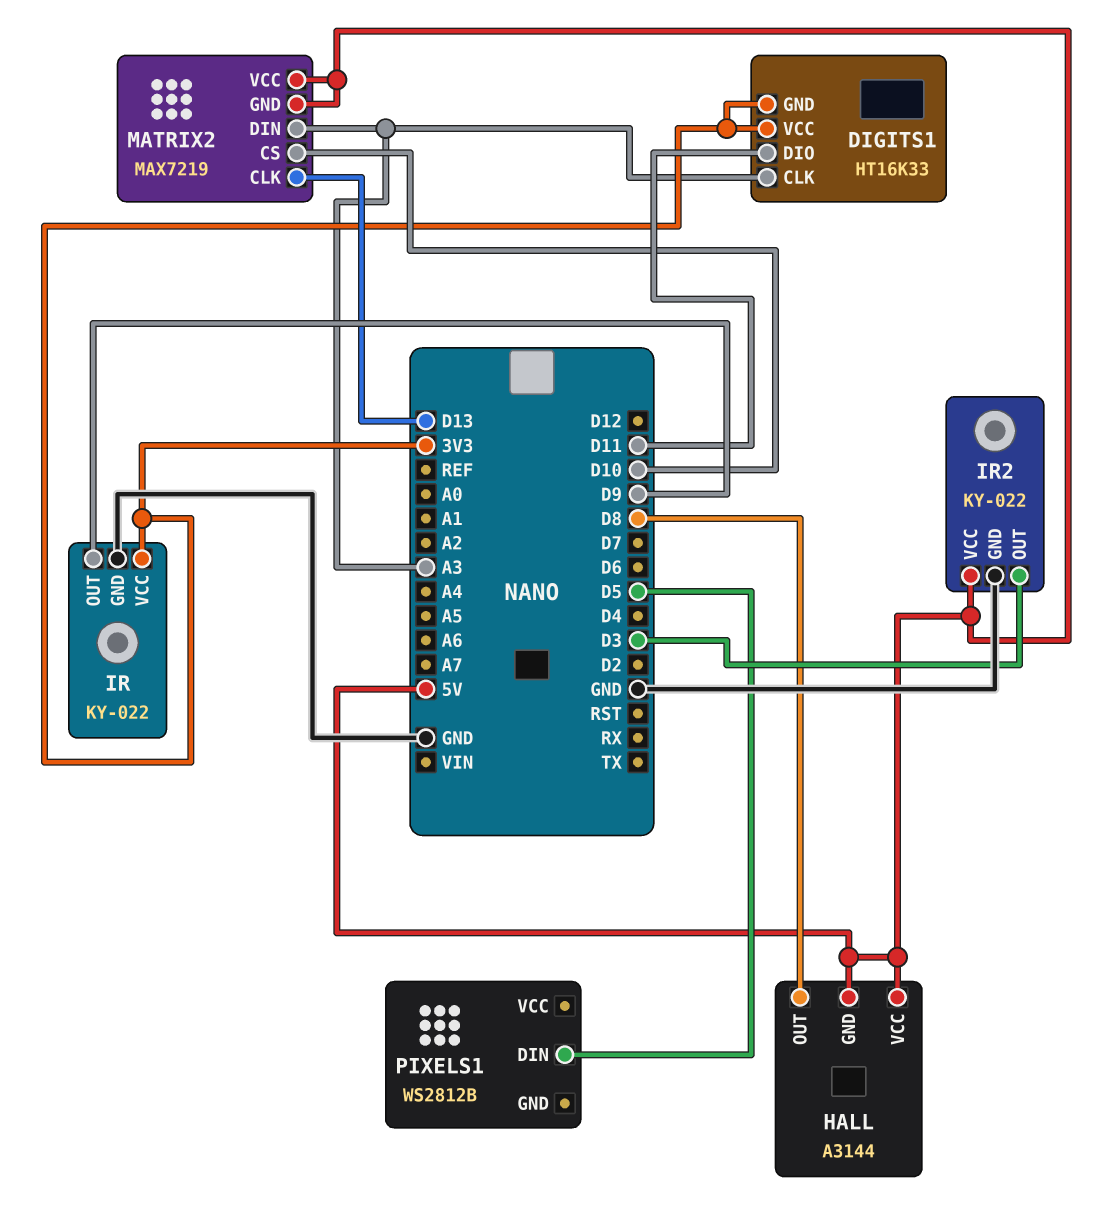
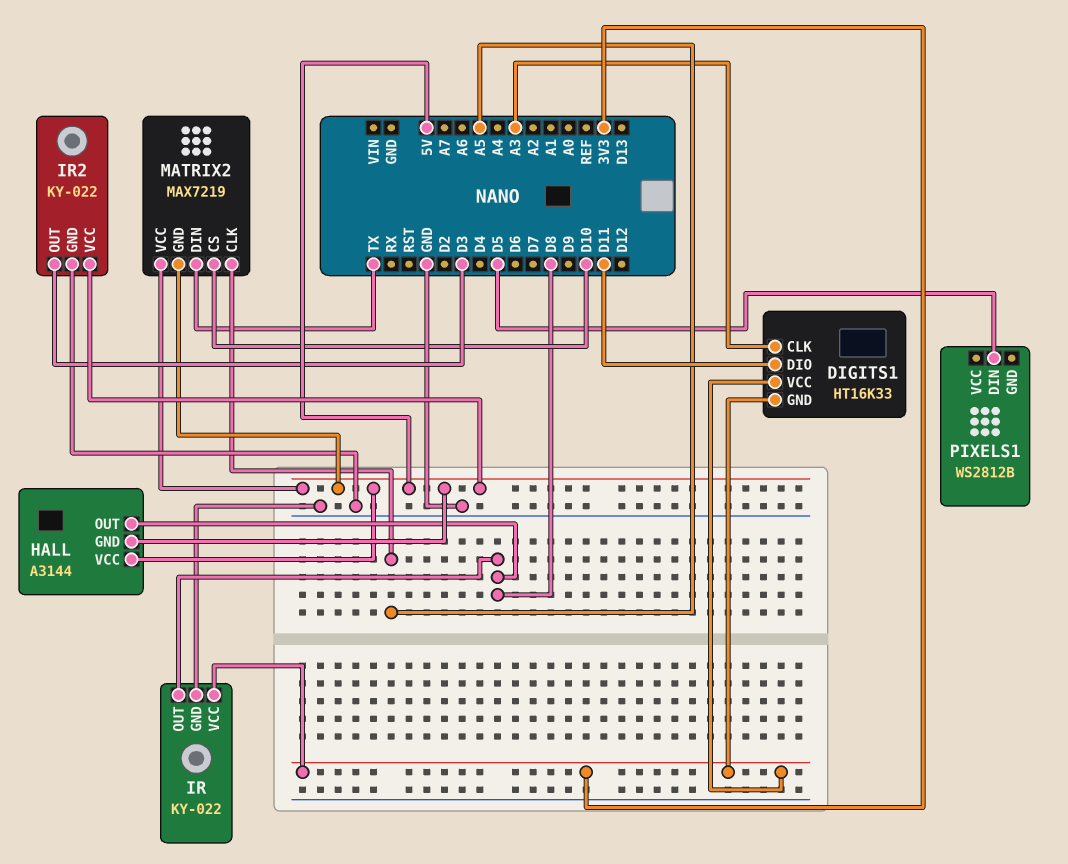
IR pin OUT: D9 -> D8
MATRIX2 pin CLK: D13 -> A5
MATRIX2 pin DIN: A3 -> TX

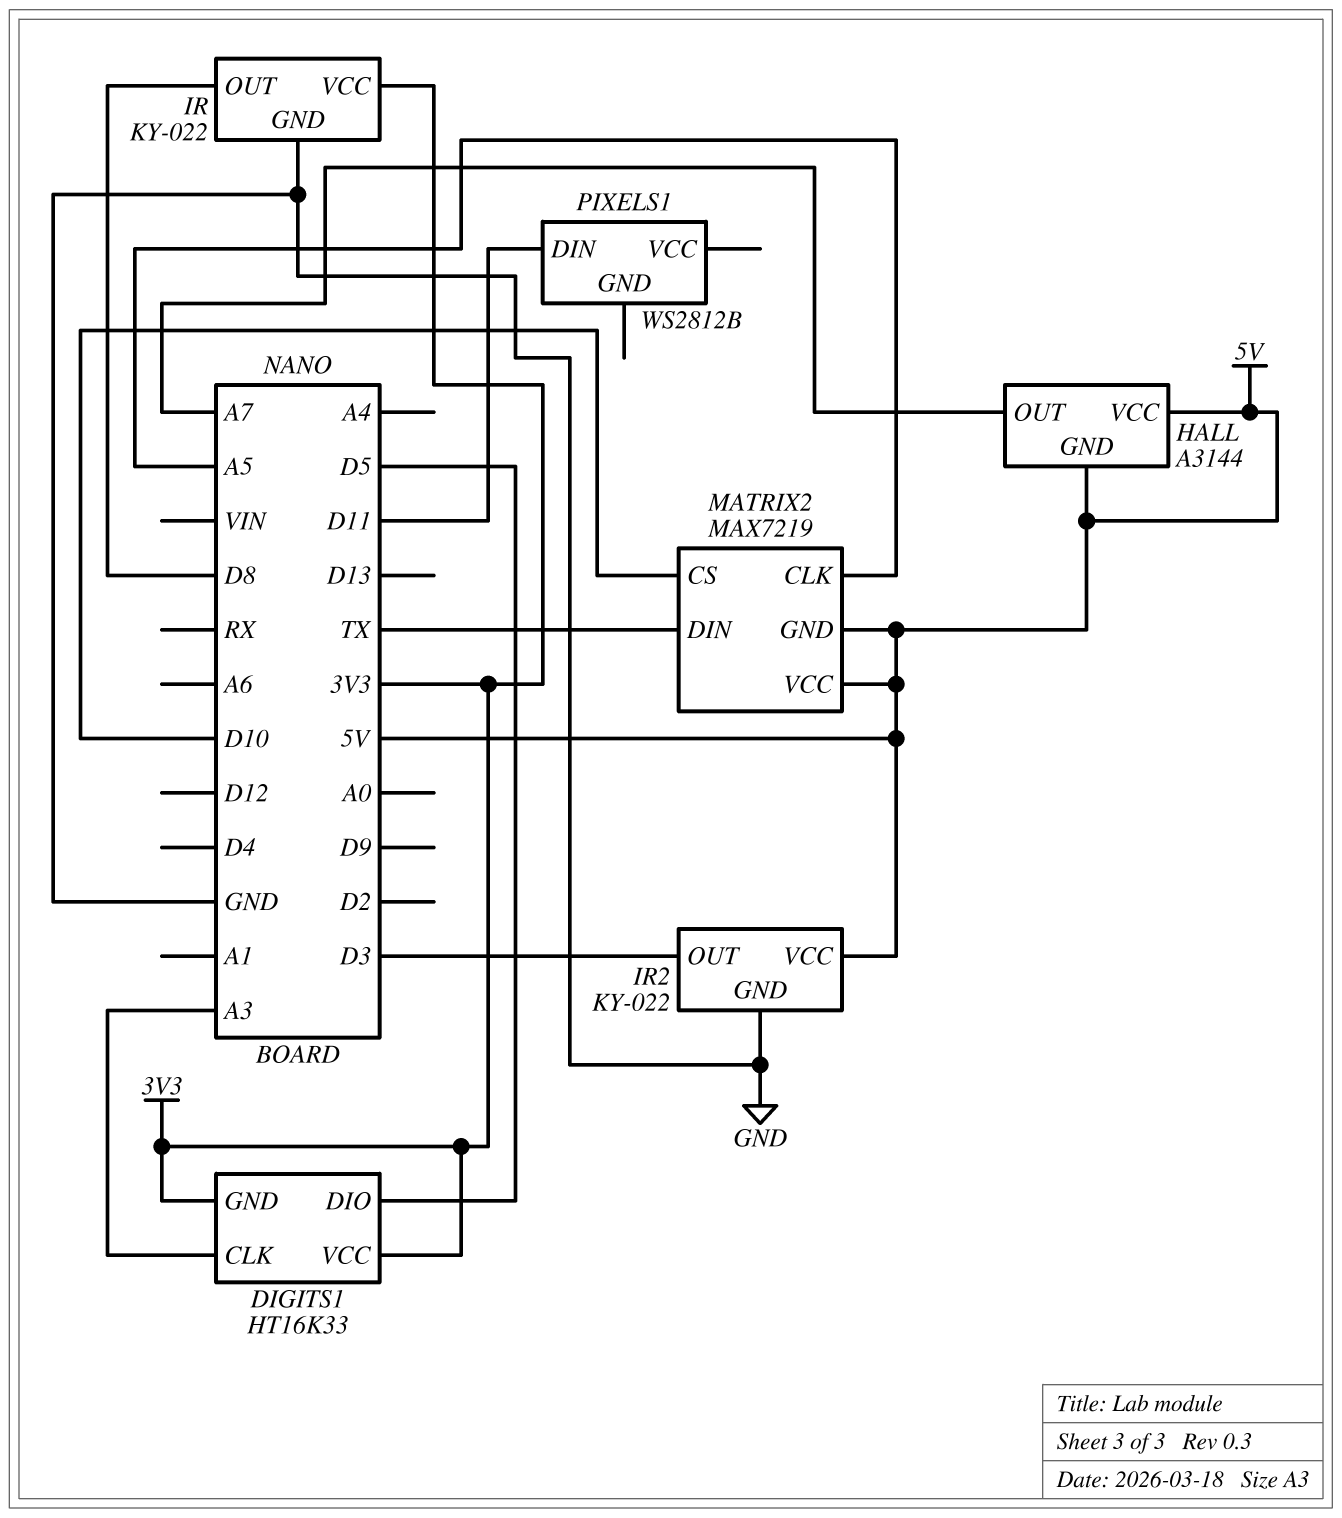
DIGITS1 pin DIO: D11 -> D5
HALL pin OUT: D8 -> A7
PIXELS1 pin DIN: D5 -> D11

